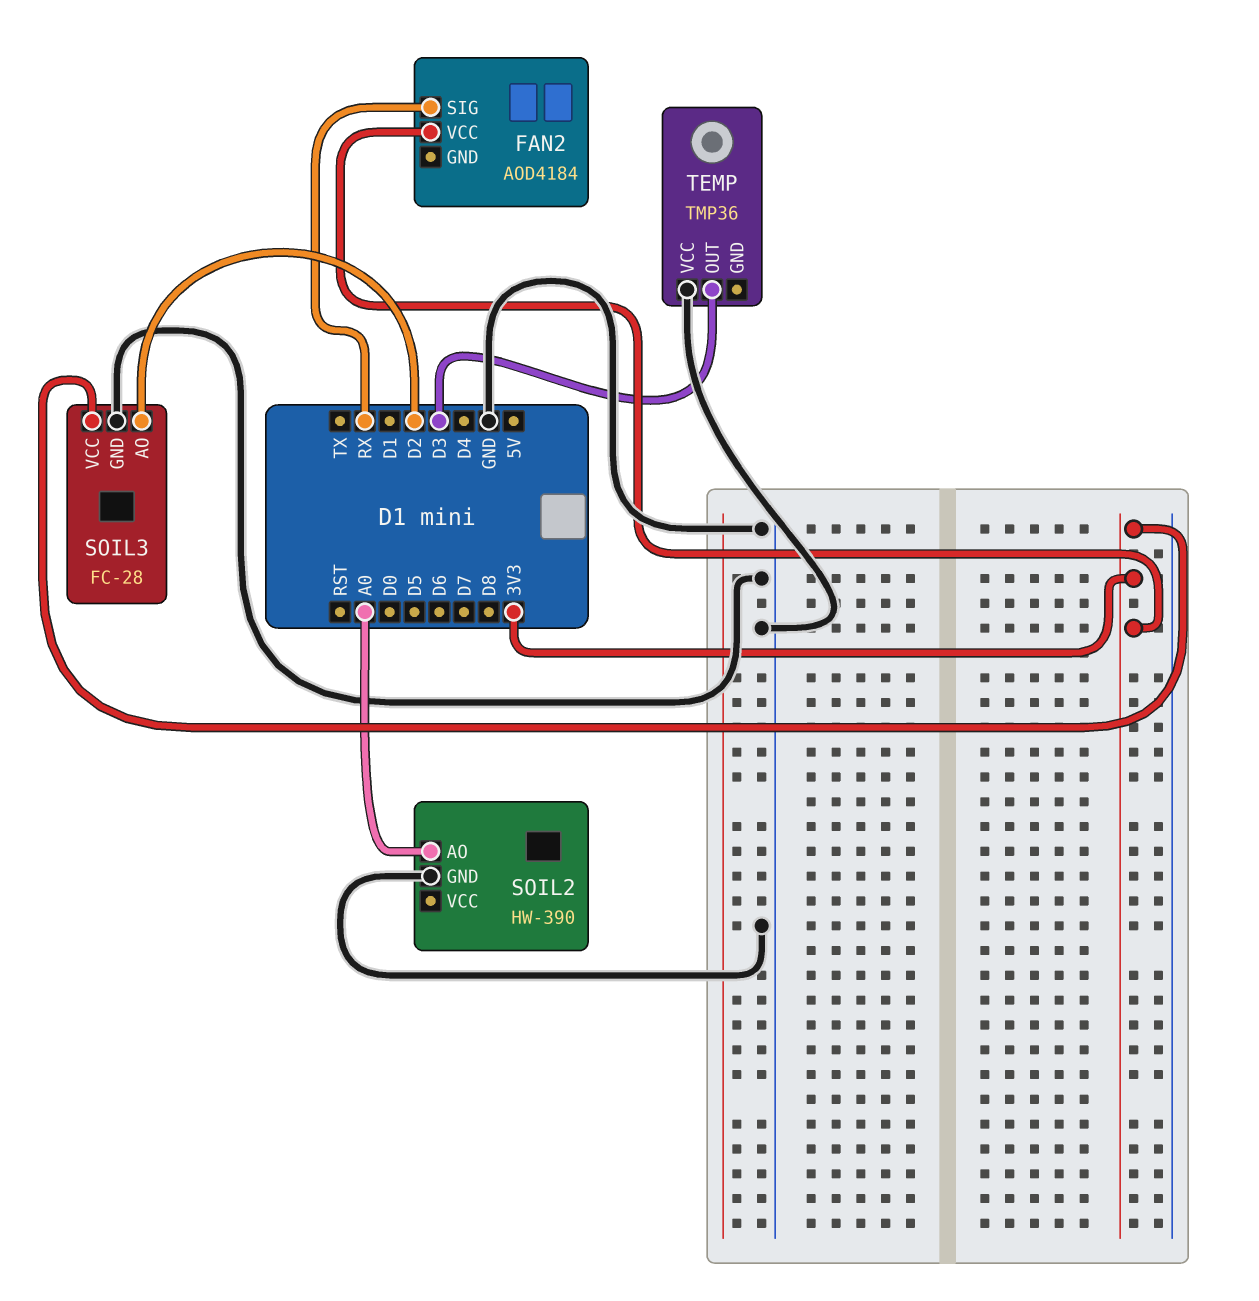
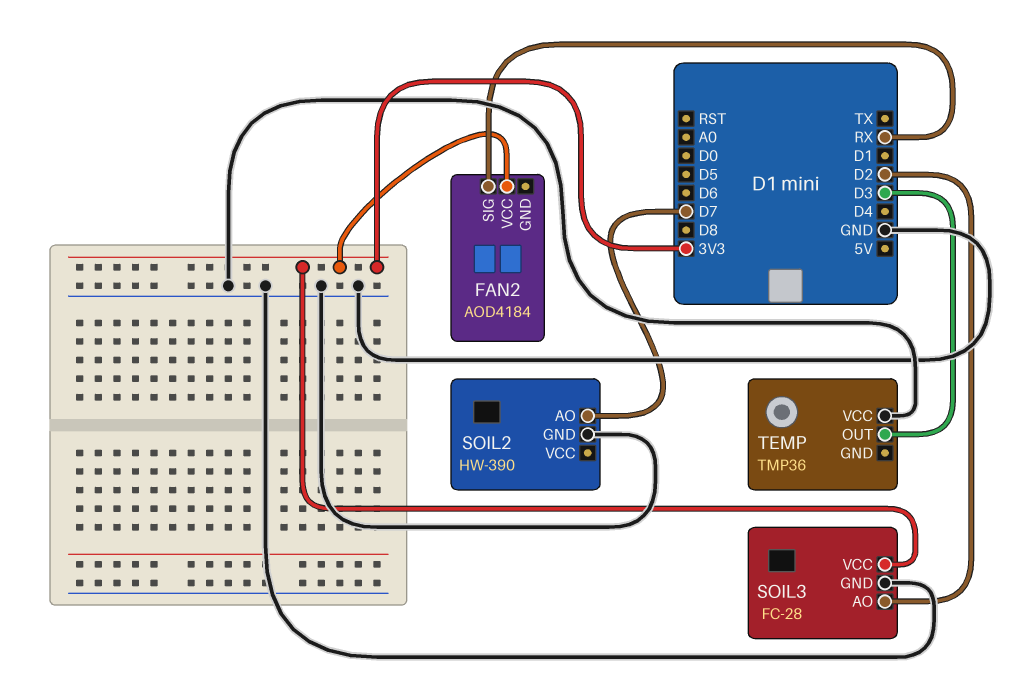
SOIL2 pin AO: A0 -> D7

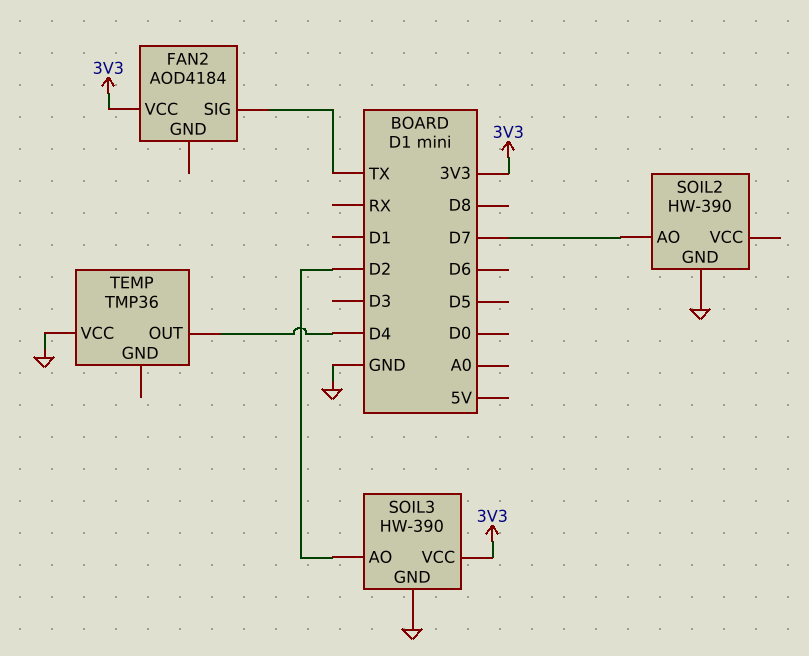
FAN2 pin SIG: RX -> TX
SOIL3: FC-28 -> HW-390
TEMP pin OUT: D3 -> D4

